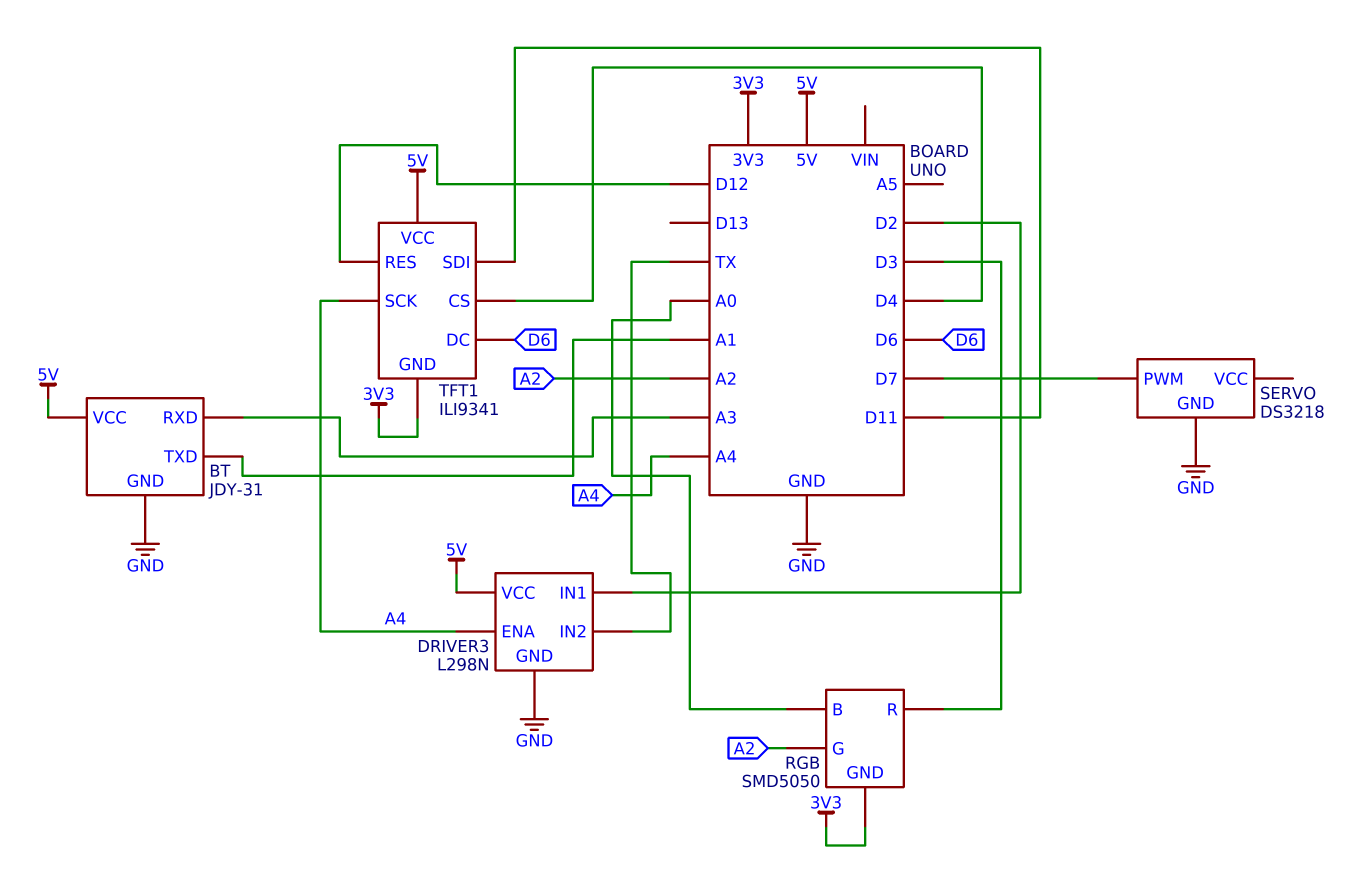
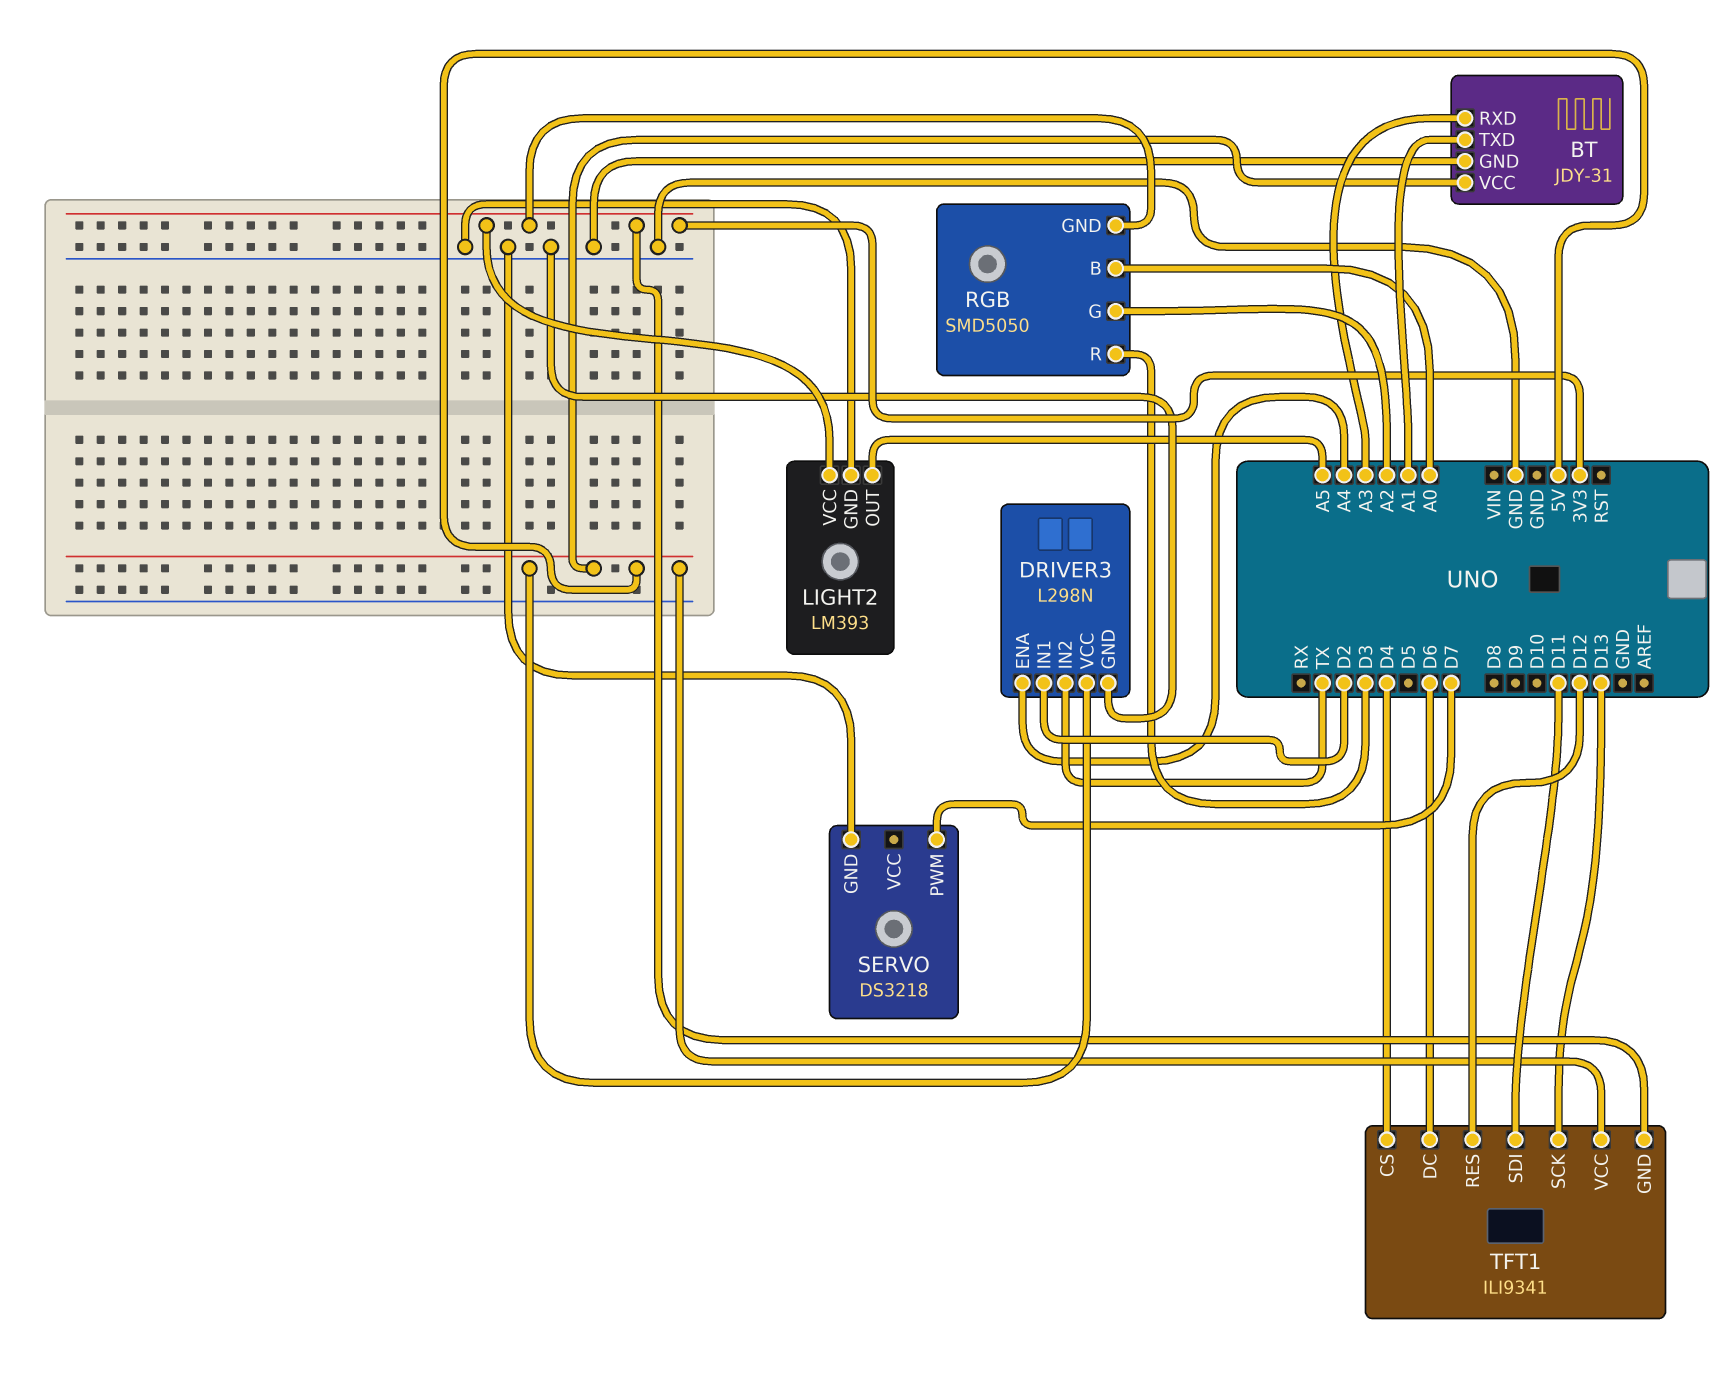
LIGHT2: none -> LM393
LIGHT2 pin GND: none -> GND
LIGHT2 pin OUT: none -> A5
LIGHT2 pin VCC: none -> 3V3
TFT1 pin SCK: A4 -> D13

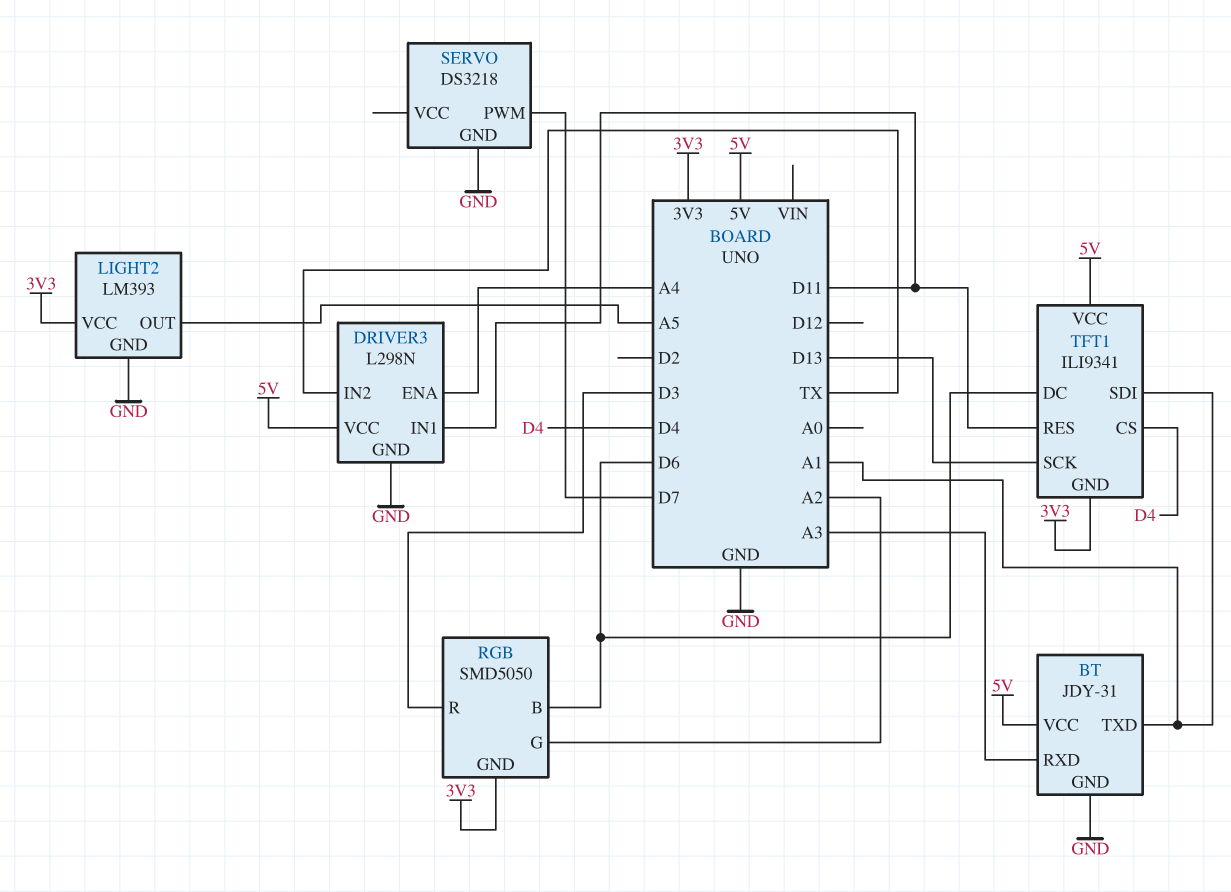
DRIVER3 pin IN1: D2 -> D11
RGB pin B: A0 -> D6
TFT1 pin RES: D12 -> D11
TFT1 pin SDI: D11 -> A1

